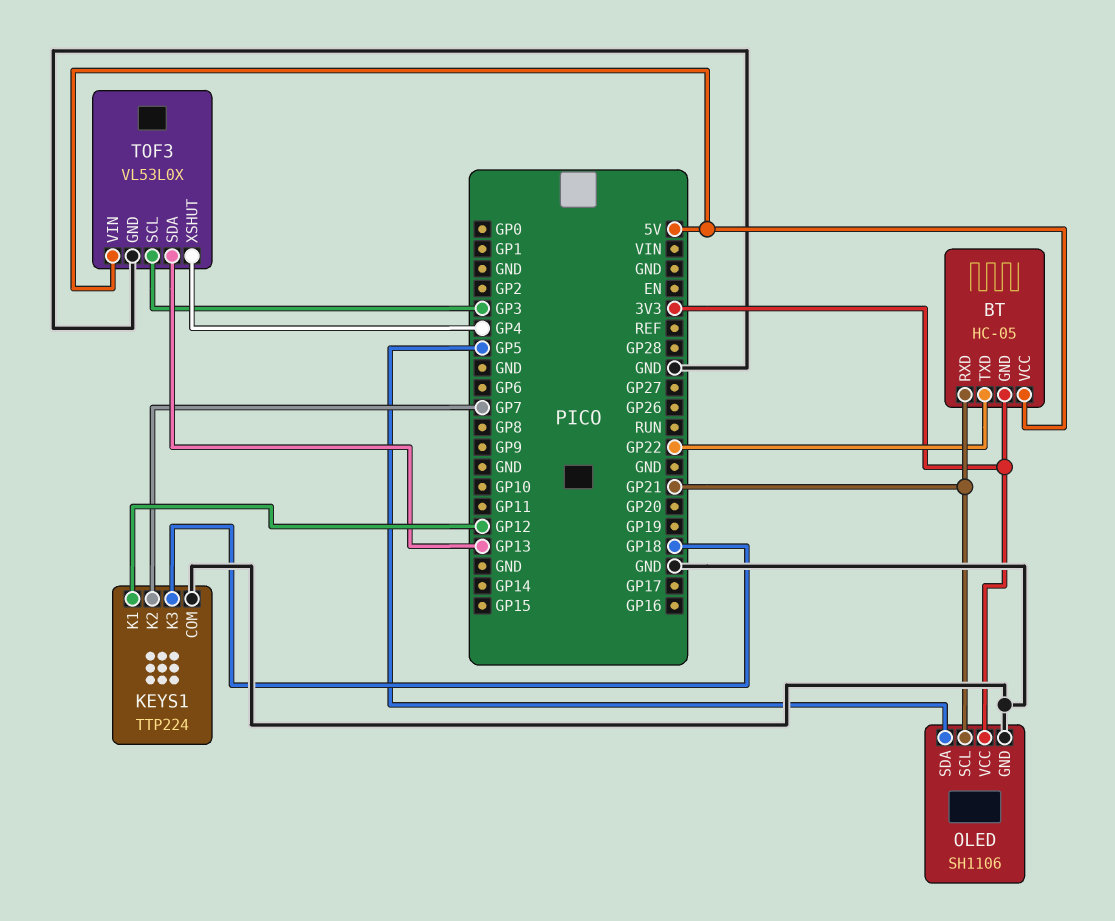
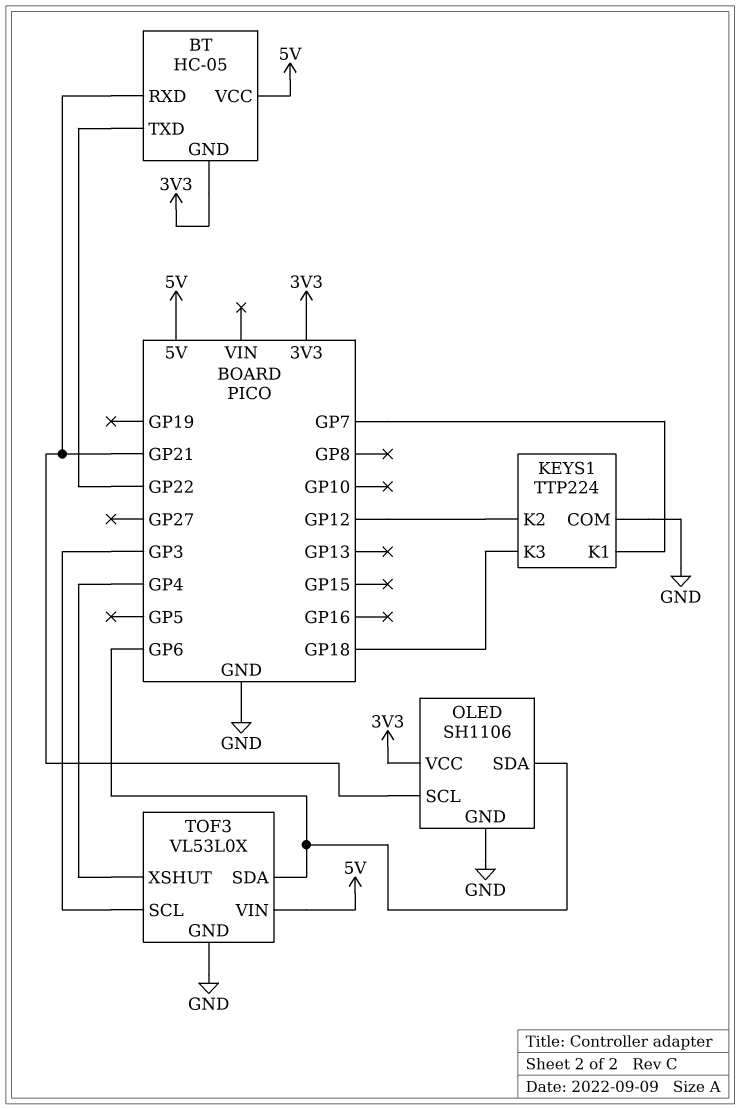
KEYS1 pin K1: GP12 -> GP7
KEYS1 pin K2: GP7 -> GP12
OLED pin SDA: GP5 -> GP6
TOF3 pin SDA: GP13 -> GP6

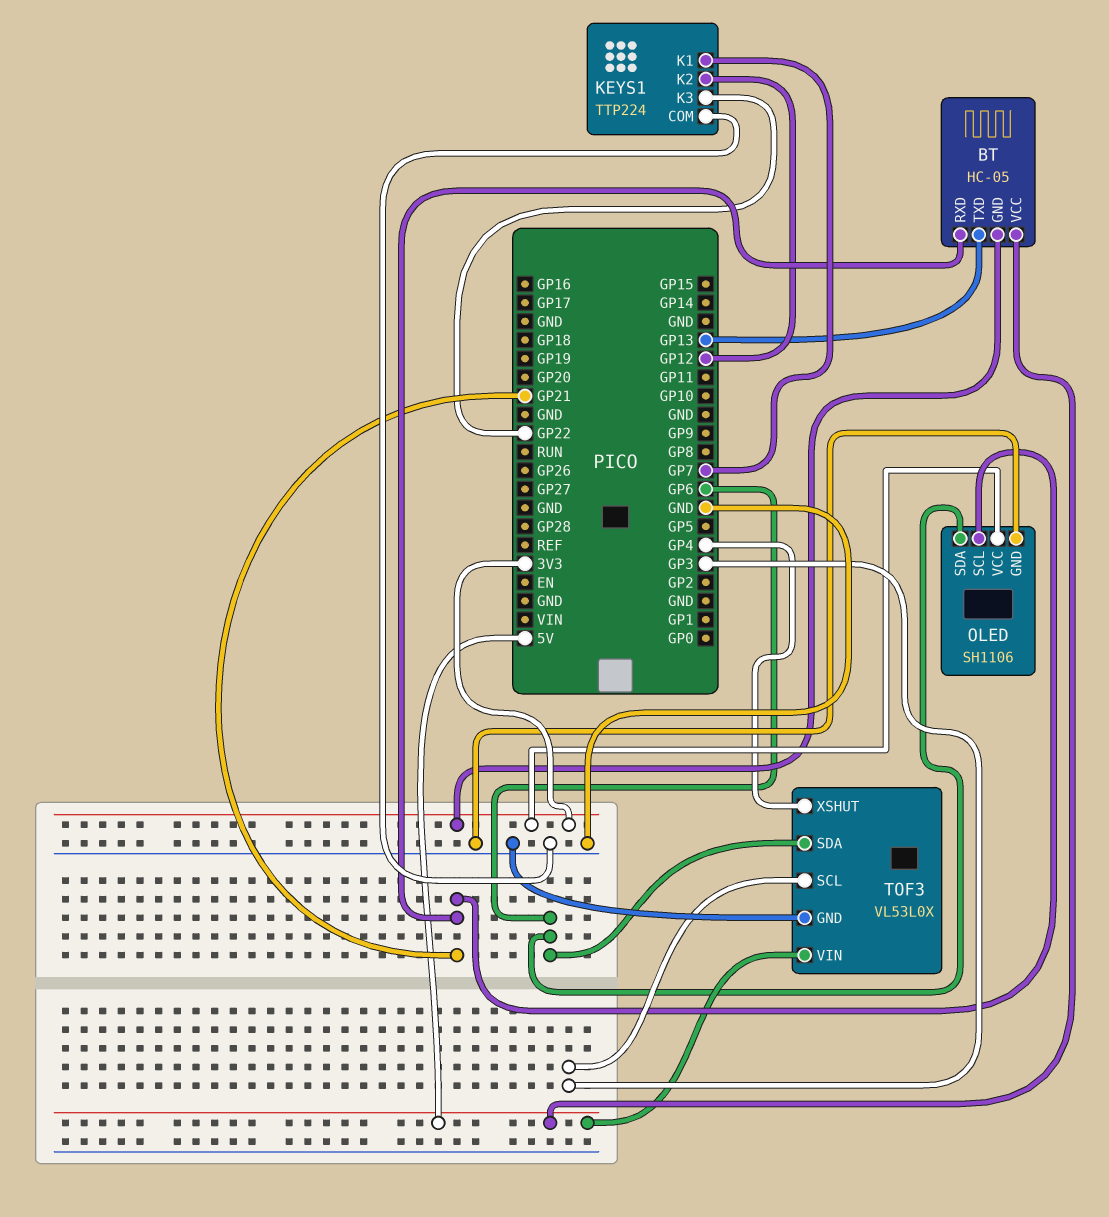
BT pin TXD: GP22 -> GP13
KEYS1 pin K3: GP18 -> GP22

